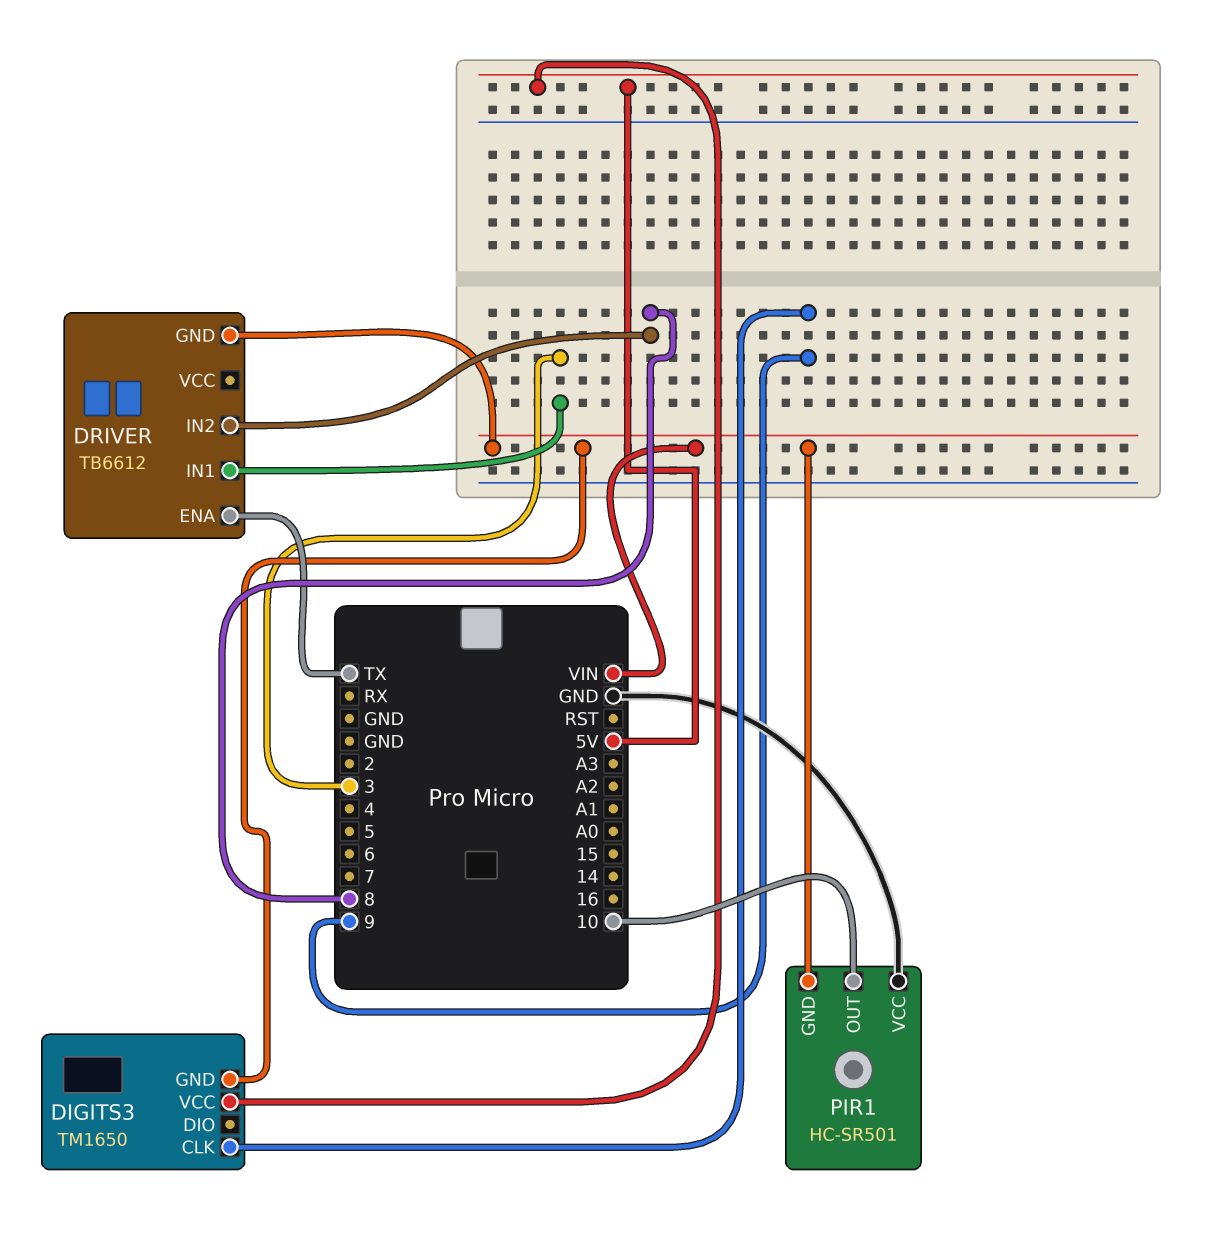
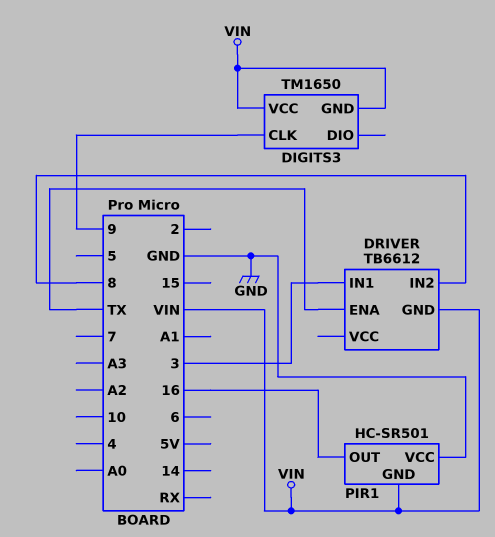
DIGITS3 pin VCC: 5V -> VIN
PIR1 pin OUT: 10 -> 16

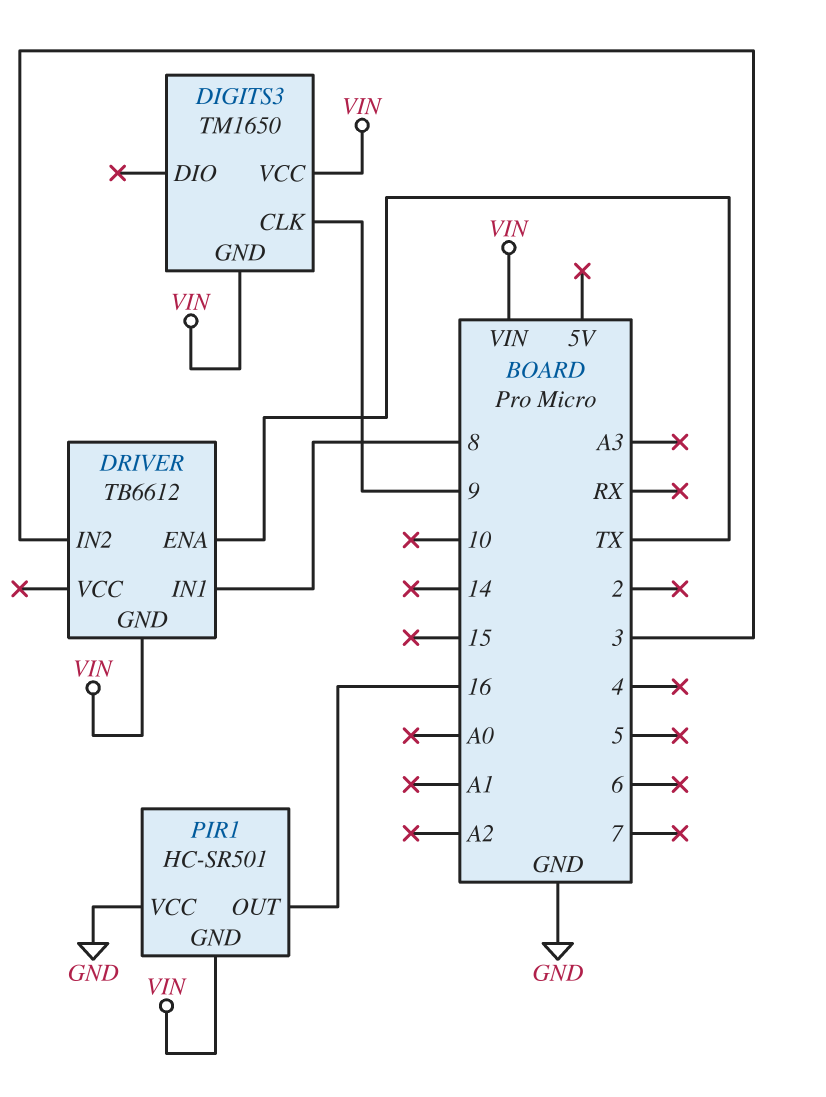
DRIVER pin IN1: 3 -> 8
DRIVER pin IN2: 8 -> 3

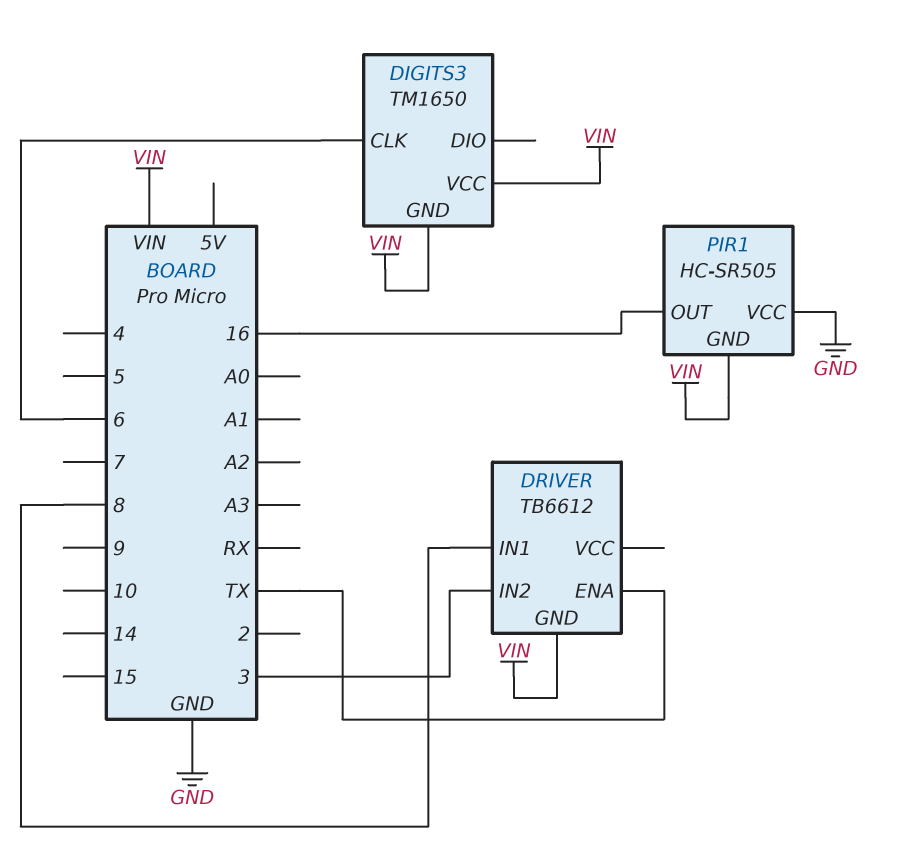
DIGITS3 pin CLK: 9 -> 6
PIR1: HC-SR501 -> HC-SR505

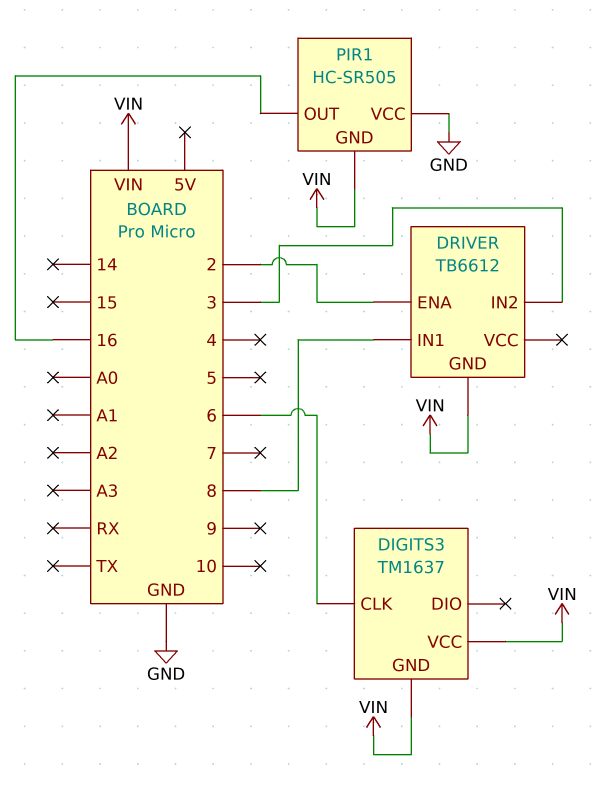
DIGITS3: TM1650 -> TM1637
DRIVER pin ENA: TX -> 2

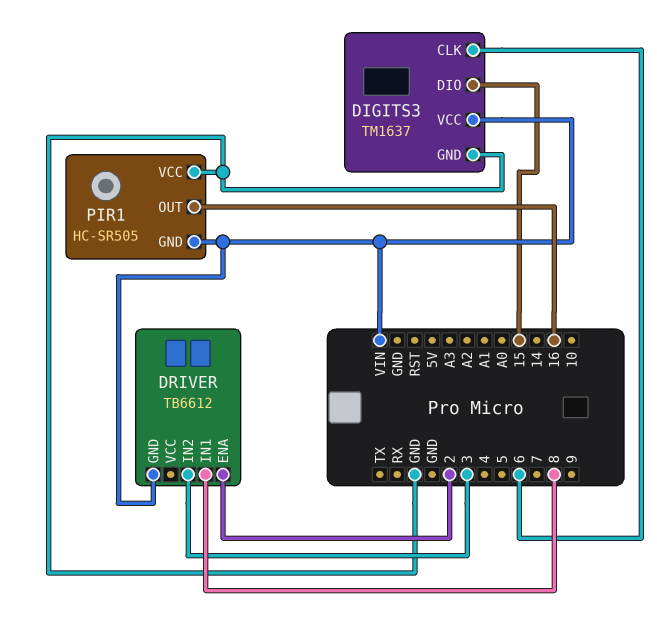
DIGITS3 pin DIO: none -> 15
DIGITS3 pin GND: VIN -> GND

